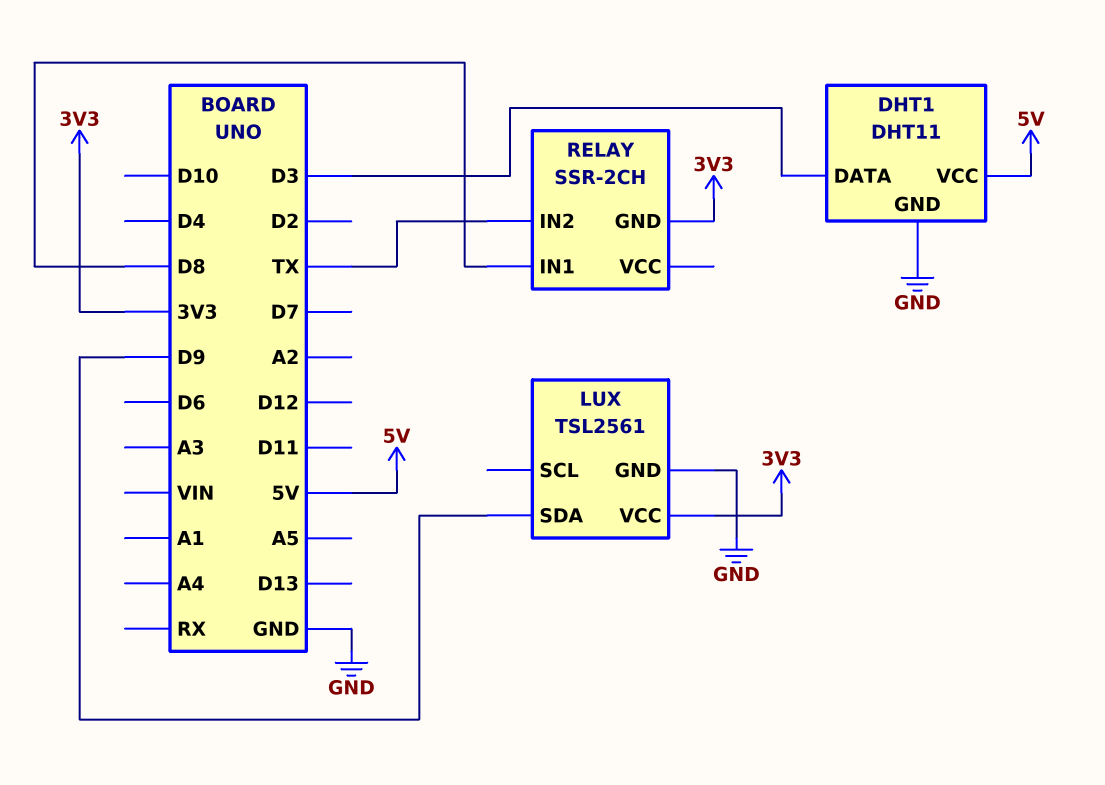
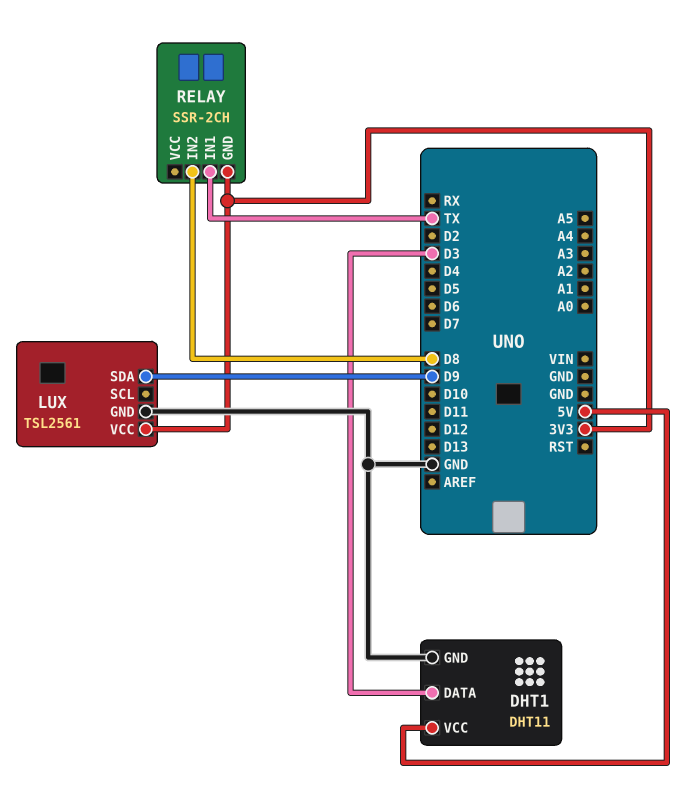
RELAY pin IN1: D8 -> TX
RELAY pin IN2: TX -> D8

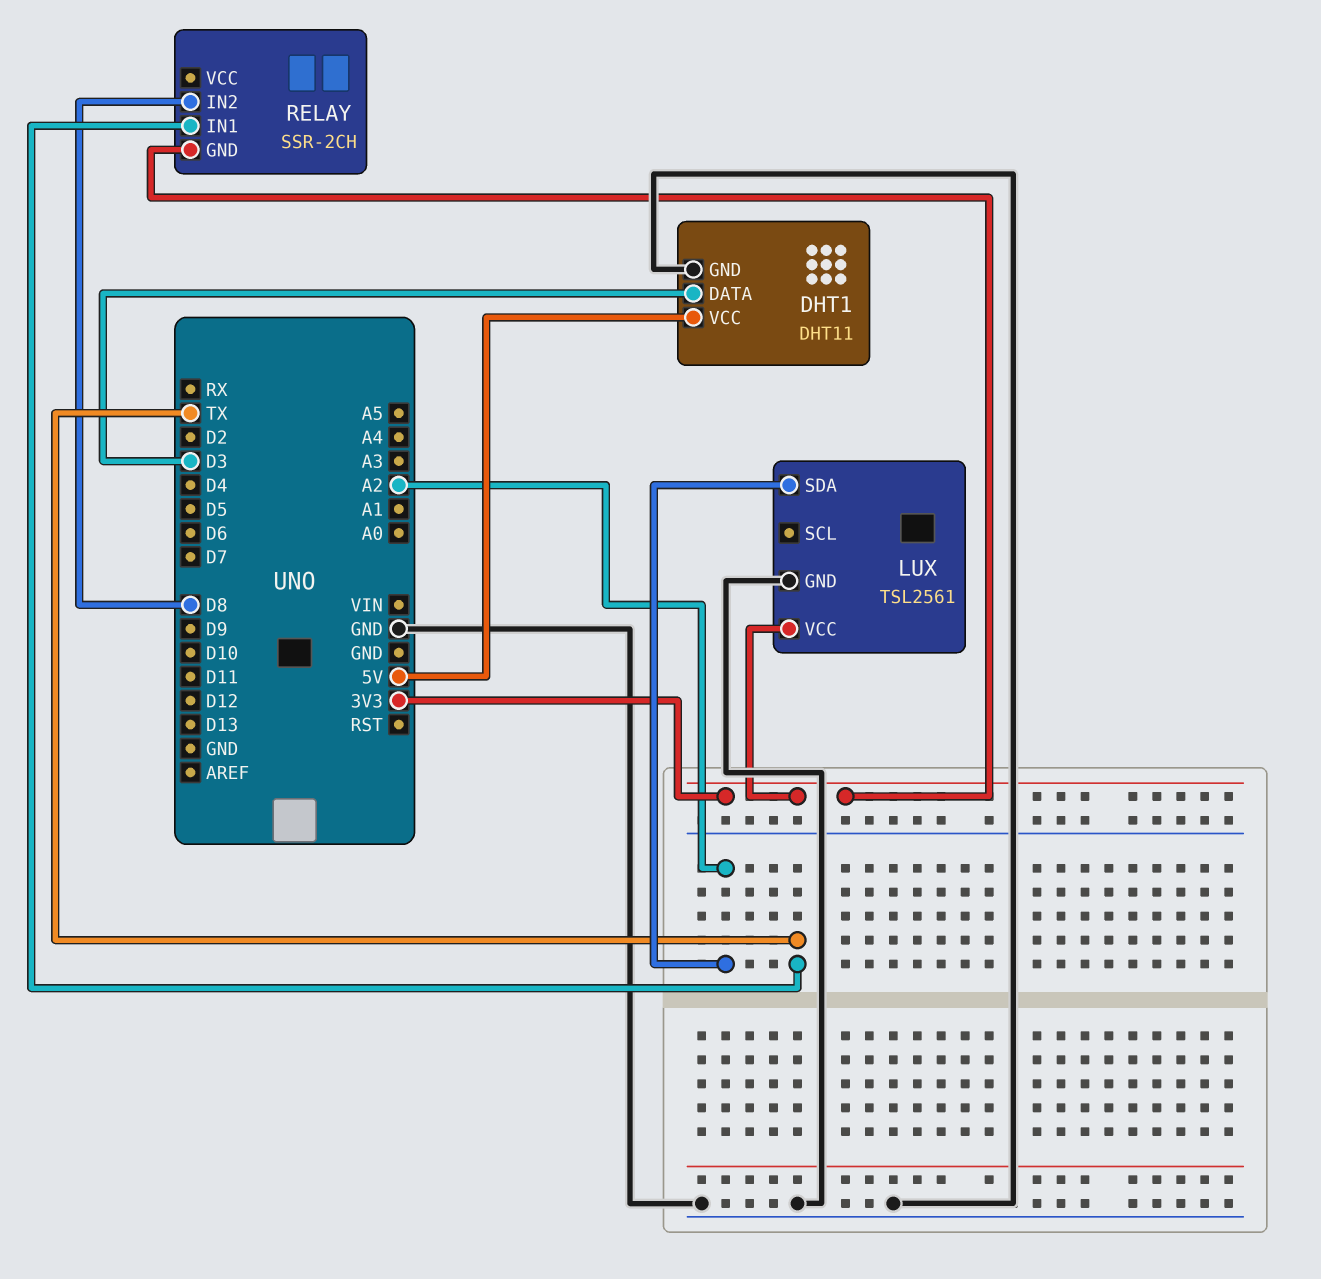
LUX pin SDA: D9 -> A2

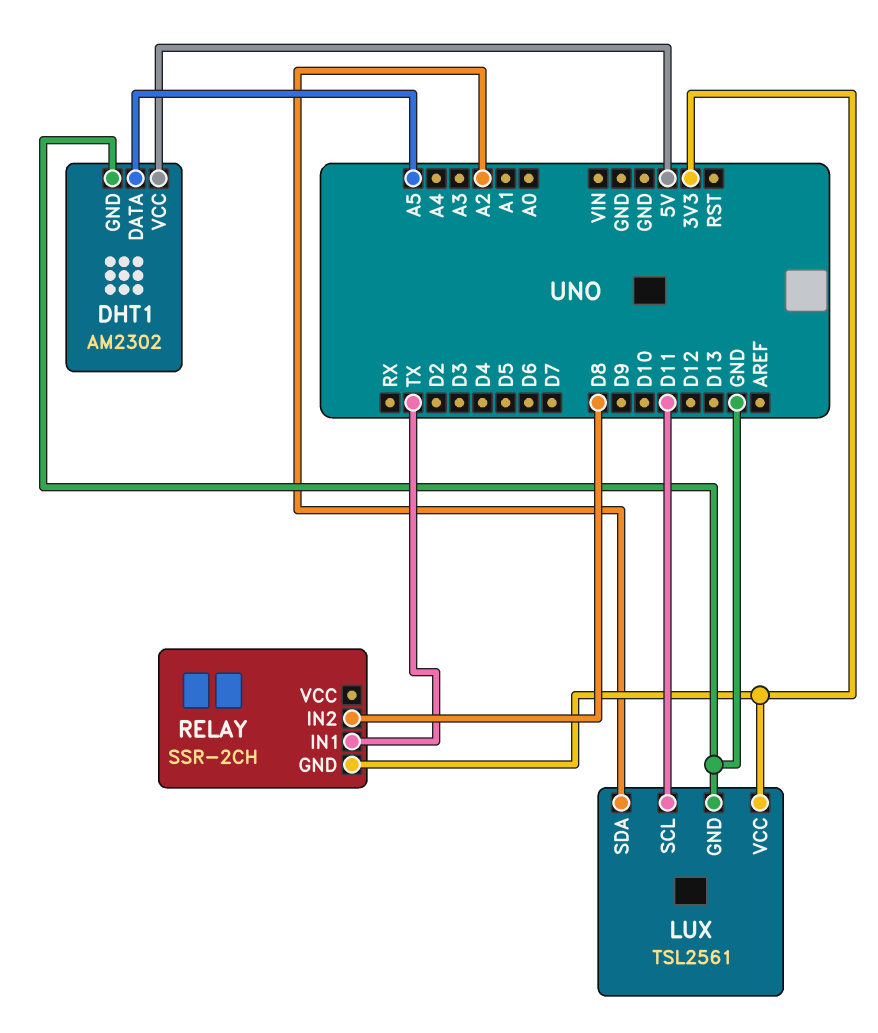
DHT1: DHT11 -> AM2302
DHT1 pin DATA: D3 -> A5
LUX pin SCL: none -> D11

